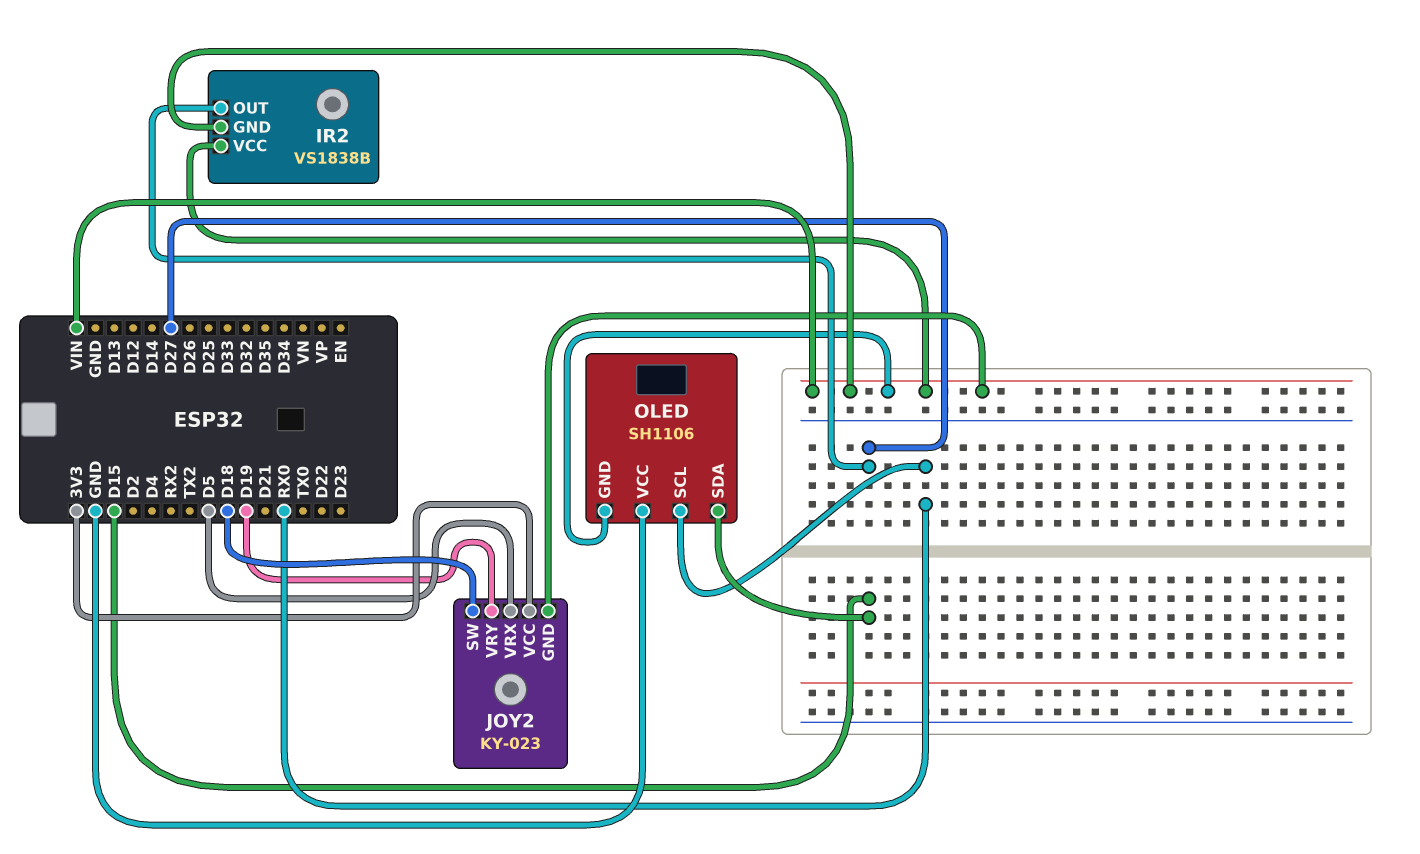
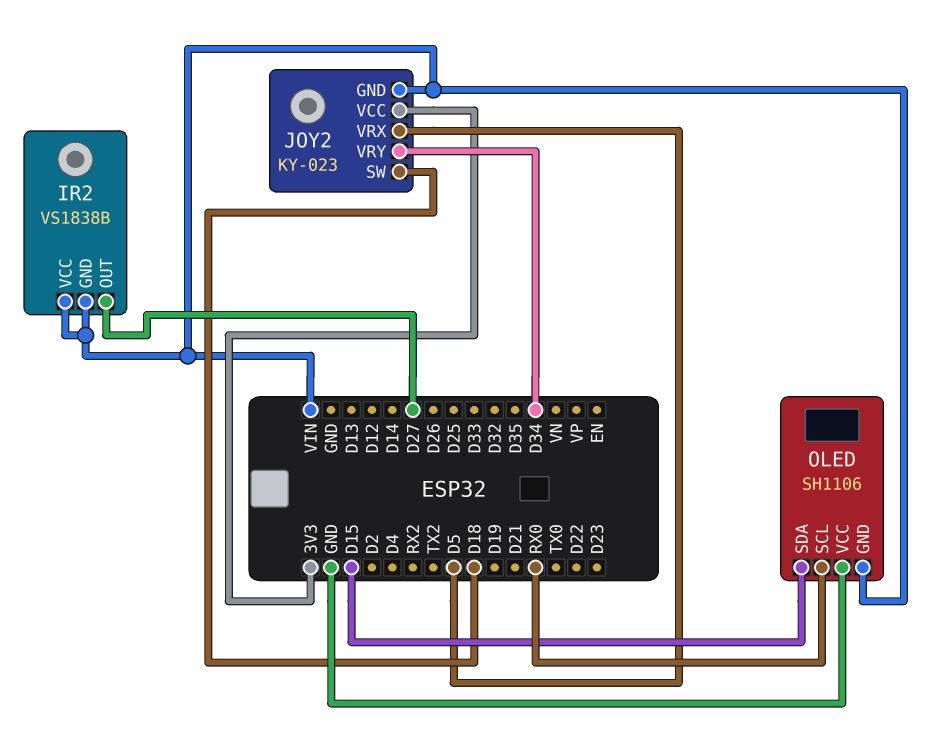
JOY2 pin VRY: D19 -> D34

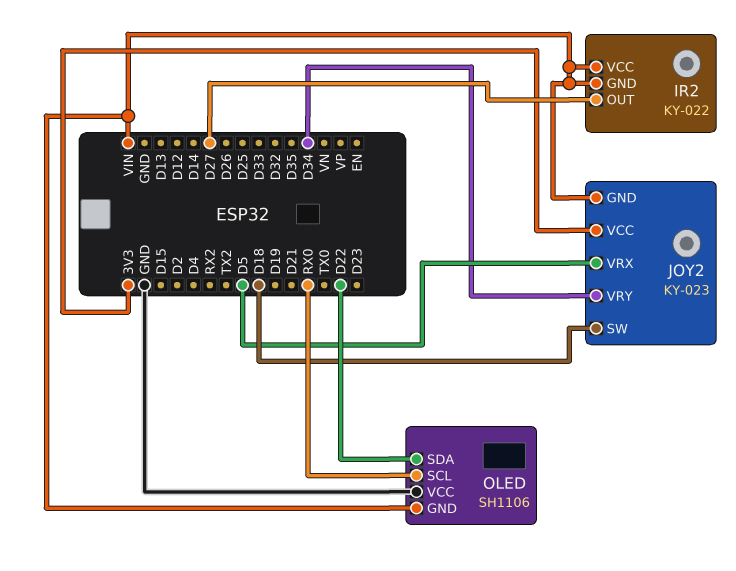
IR2: VS1838B -> KY-022
OLED pin SDA: D15 -> D22

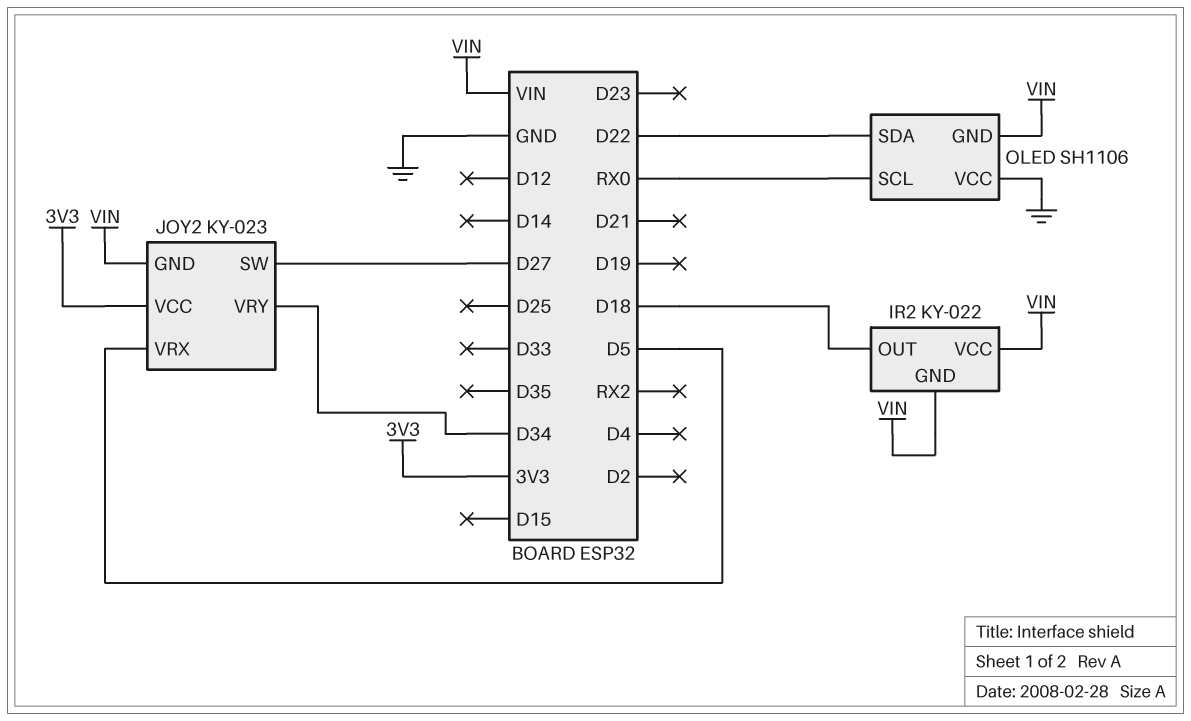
IR2 pin OUT: D27 -> D18
JOY2 pin SW: D18 -> D27

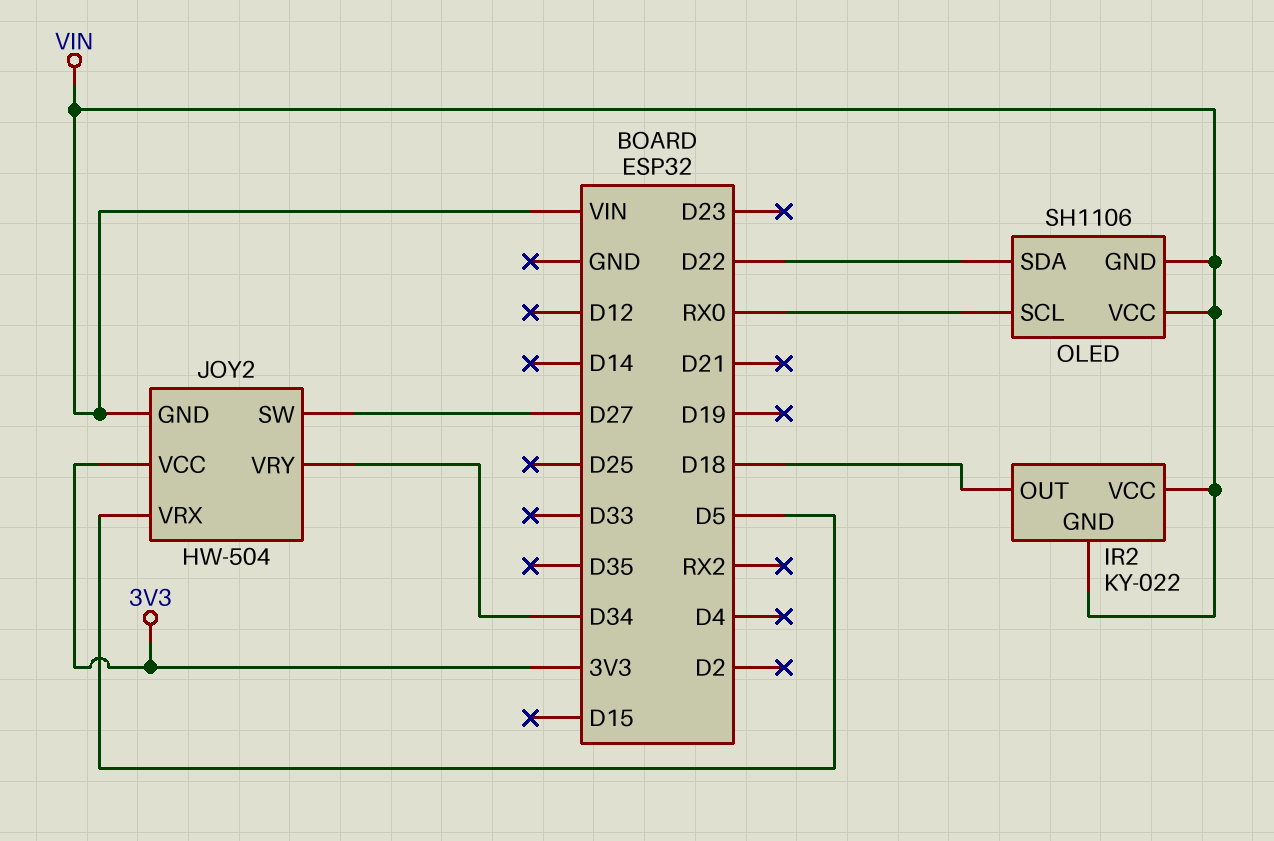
JOY2: KY-023 -> HW-504
OLED pin VCC: GND -> VIN

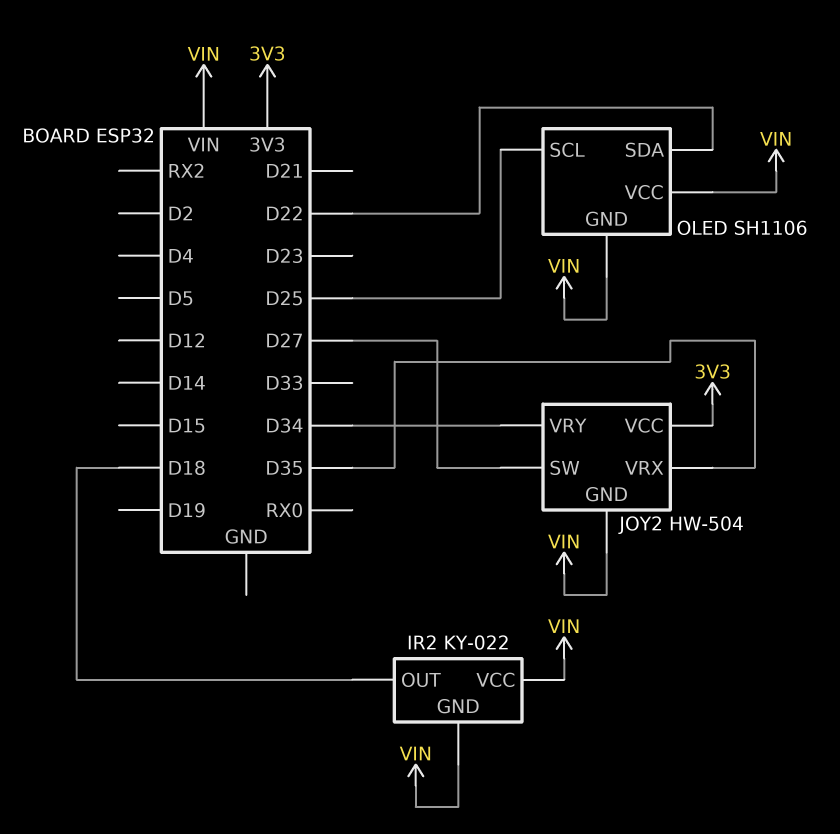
JOY2 pin VRX: D5 -> D35
OLED pin SCL: RX0 -> D25

